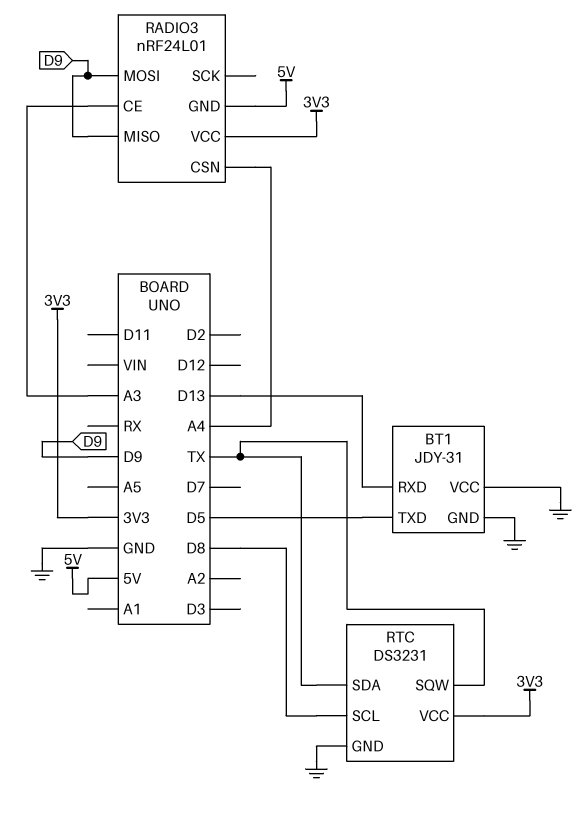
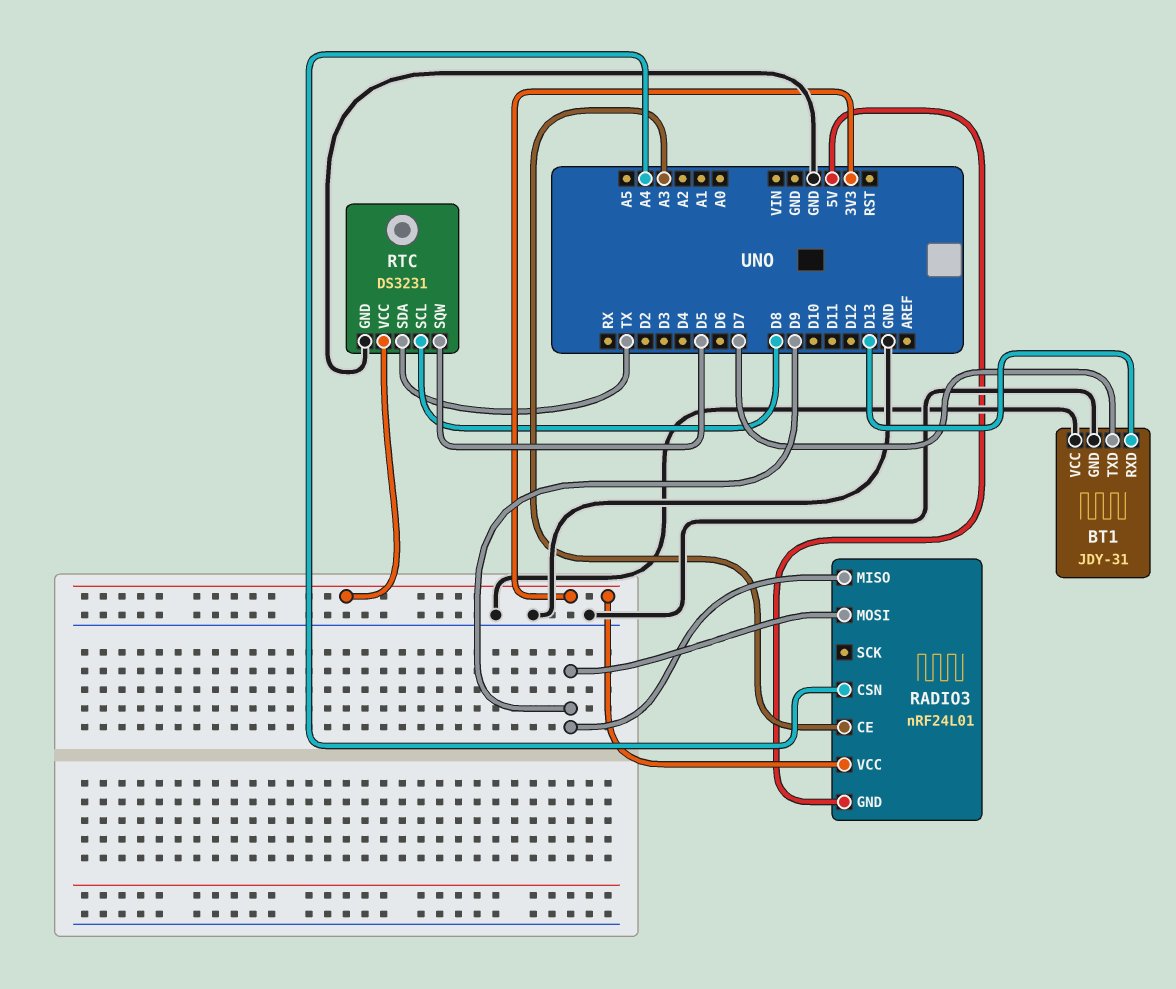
BT1 pin TXD: D5 -> D7
RTC pin SQW: TX -> D5

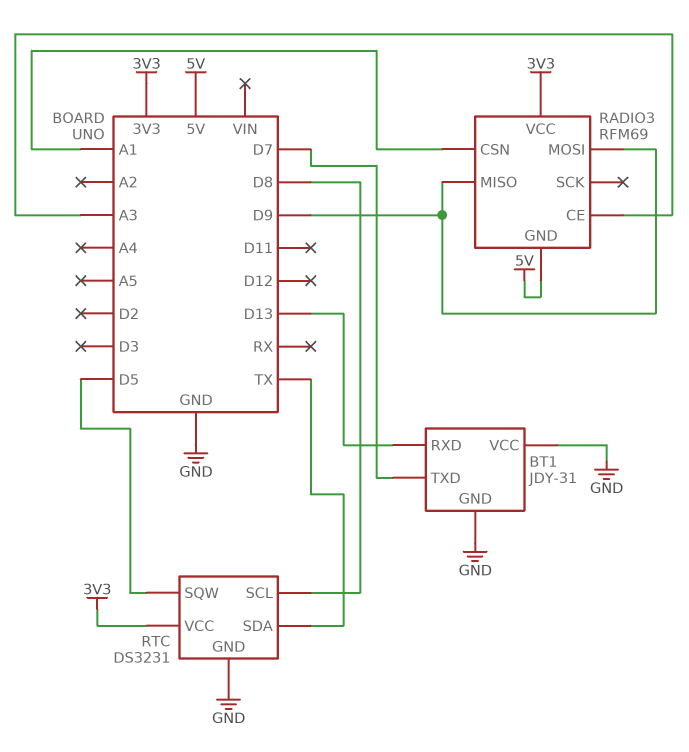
RADIO3: nRF24L01 -> RFM69
RADIO3 pin CSN: A4 -> A1

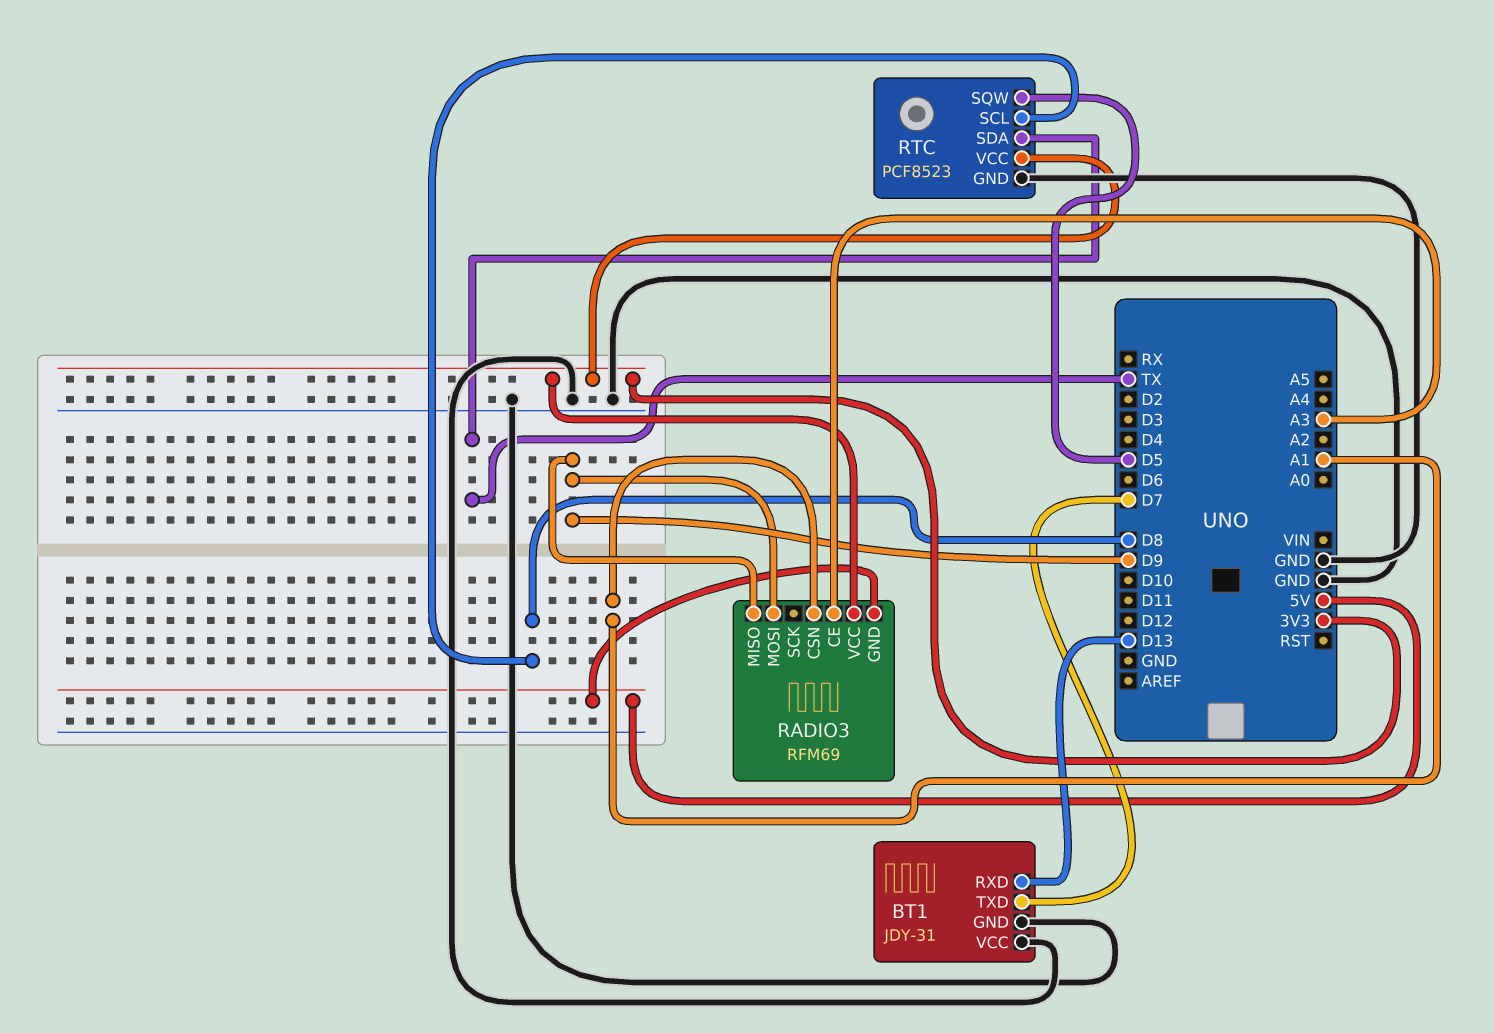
RTC: DS3231 -> PCF8523

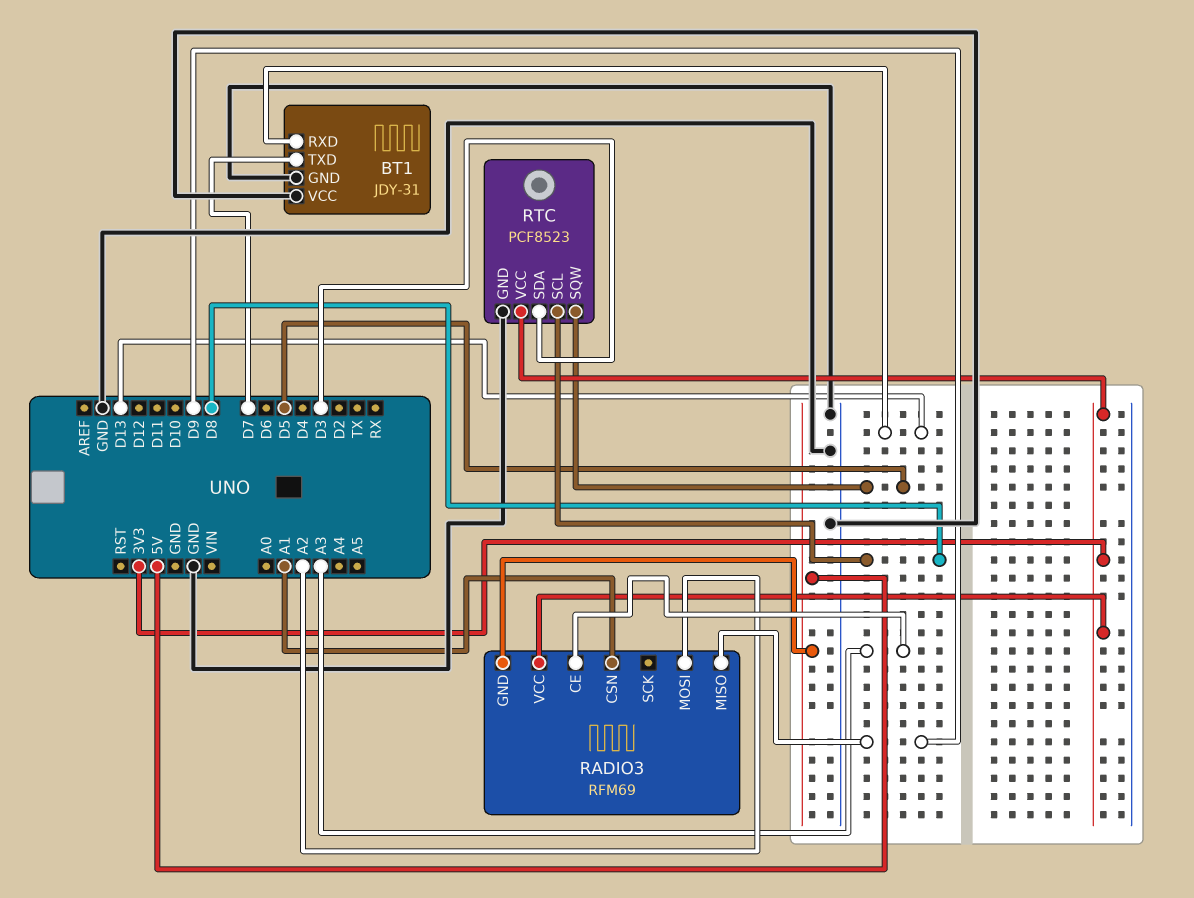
RADIO3 pin MOSI: D9 -> A2
RTC pin SDA: TX -> D3

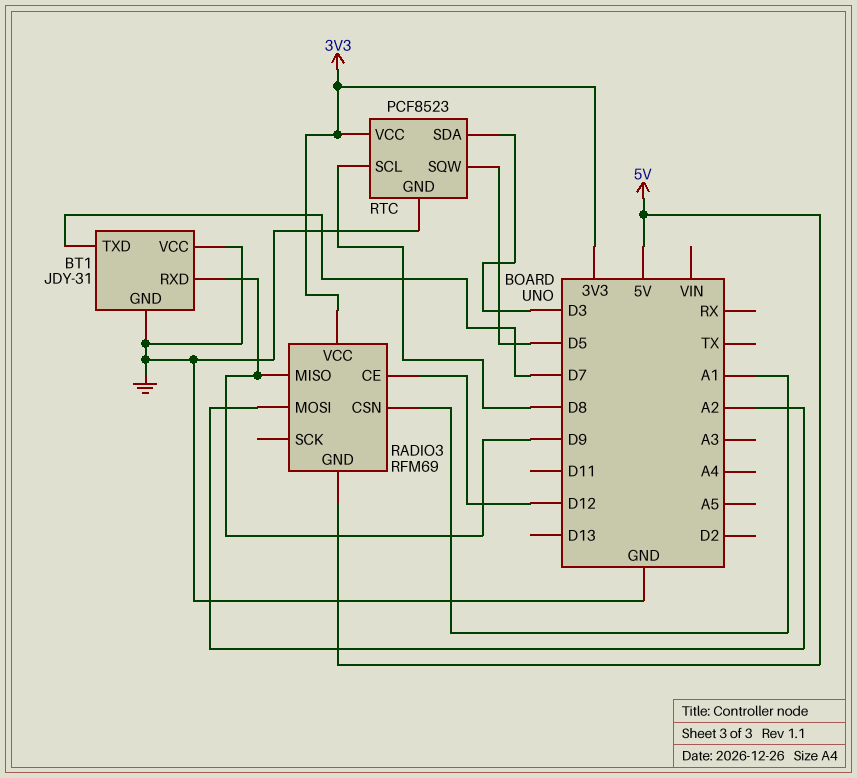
BT1 pin RXD: D13 -> D9
RADIO3 pin CE: A3 -> D12

